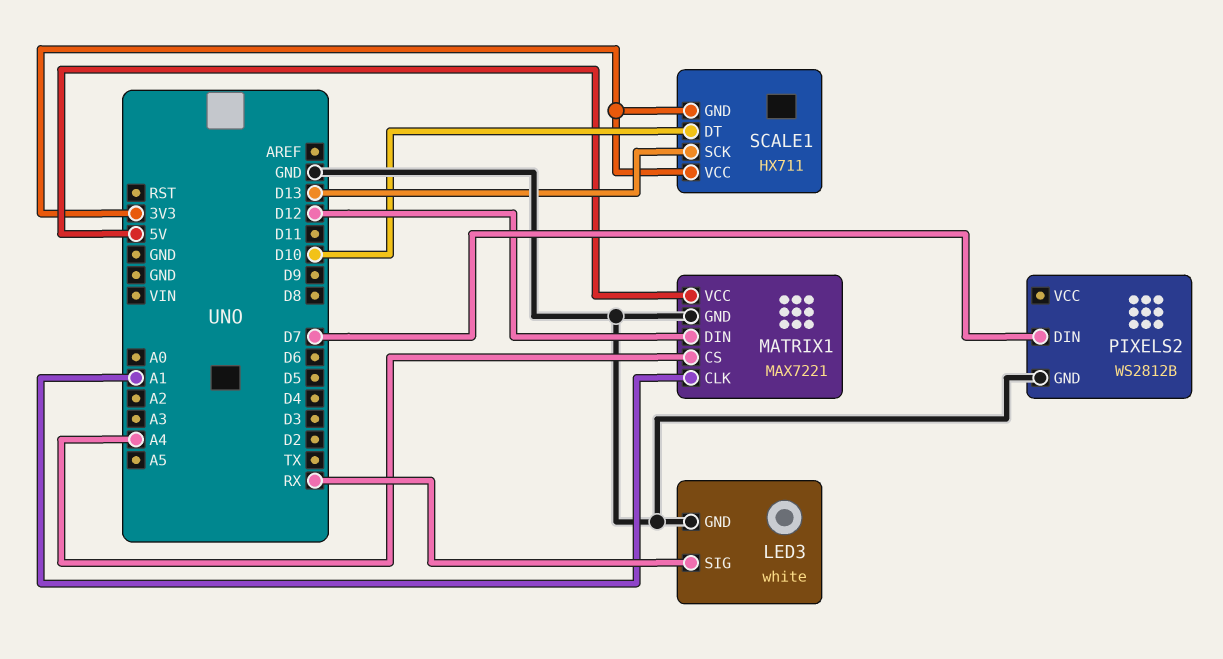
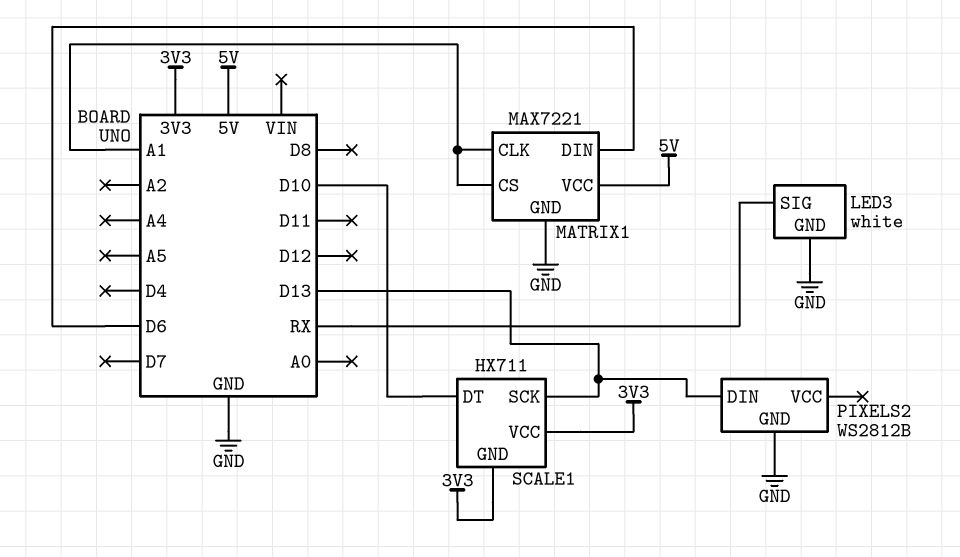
MATRIX1 pin CS: A4 -> A1
MATRIX1 pin DIN: D12 -> D6
PIXELS2 pin DIN: D7 -> D13

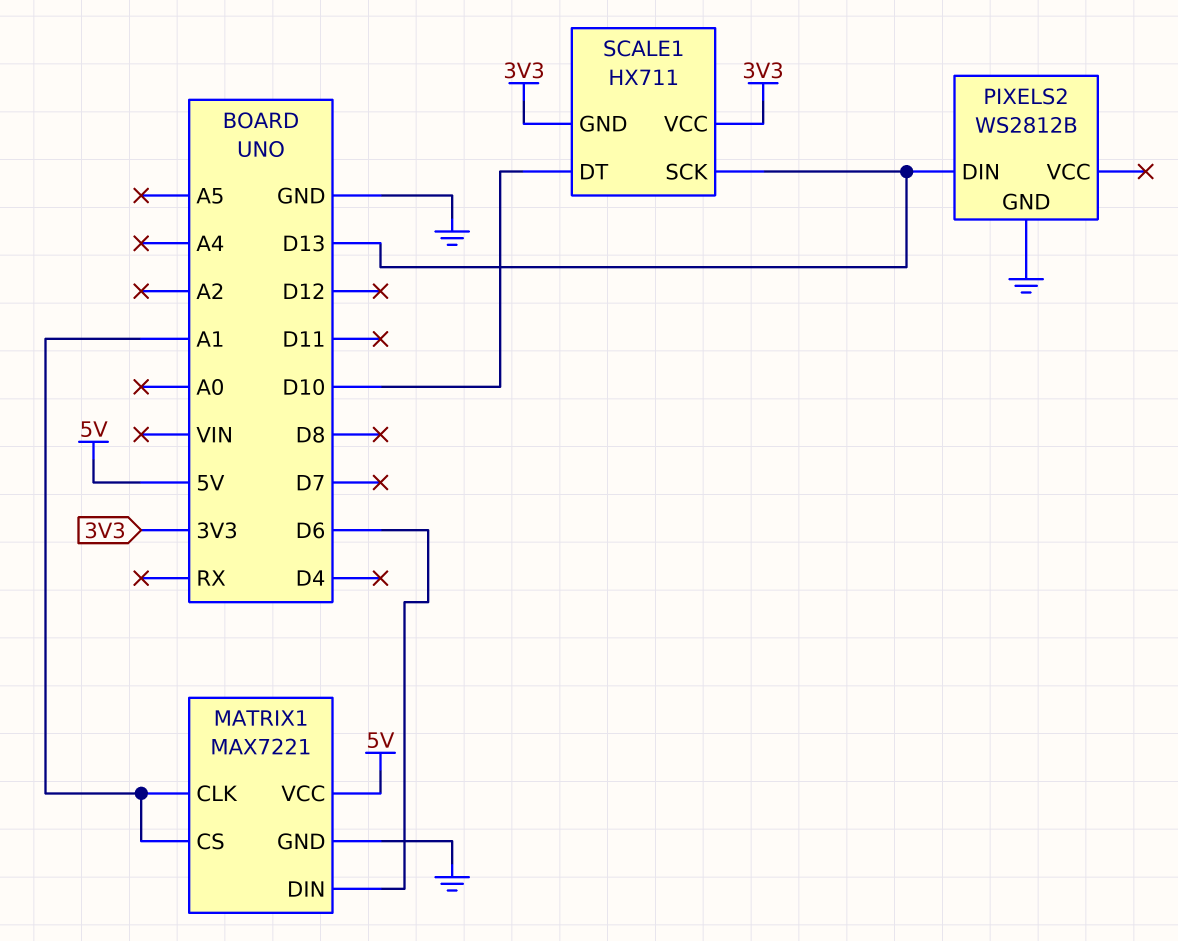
LED3: white -> none
LED3 pin GND: GND -> none
LED3 pin SIG: RX -> none

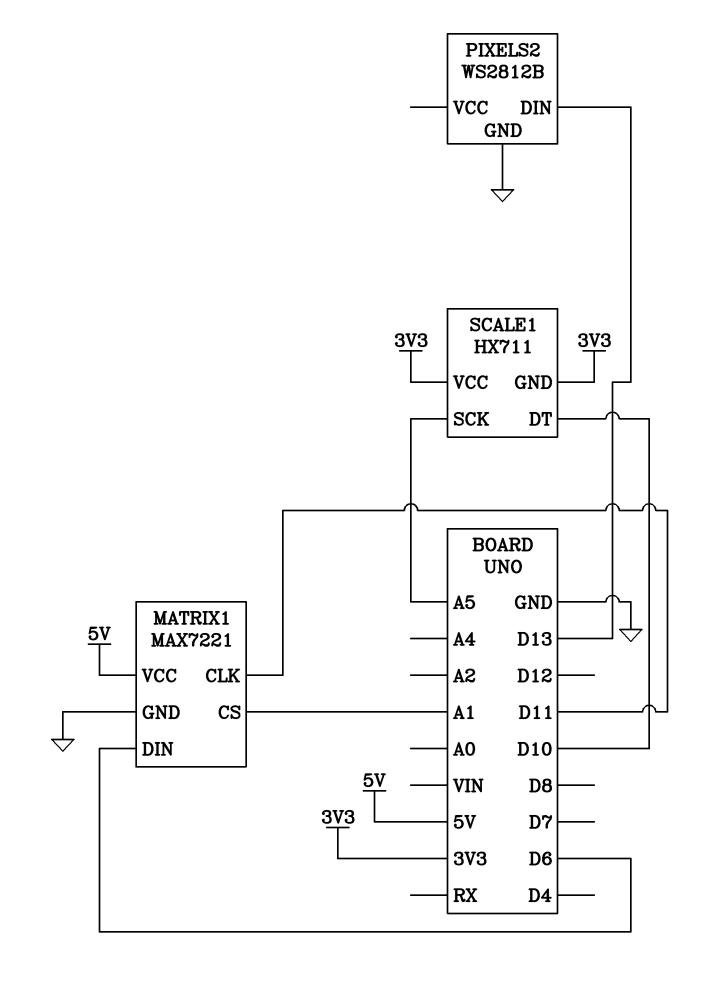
MATRIX1 pin CLK: A1 -> D11
SCALE1 pin SCK: D13 -> A5

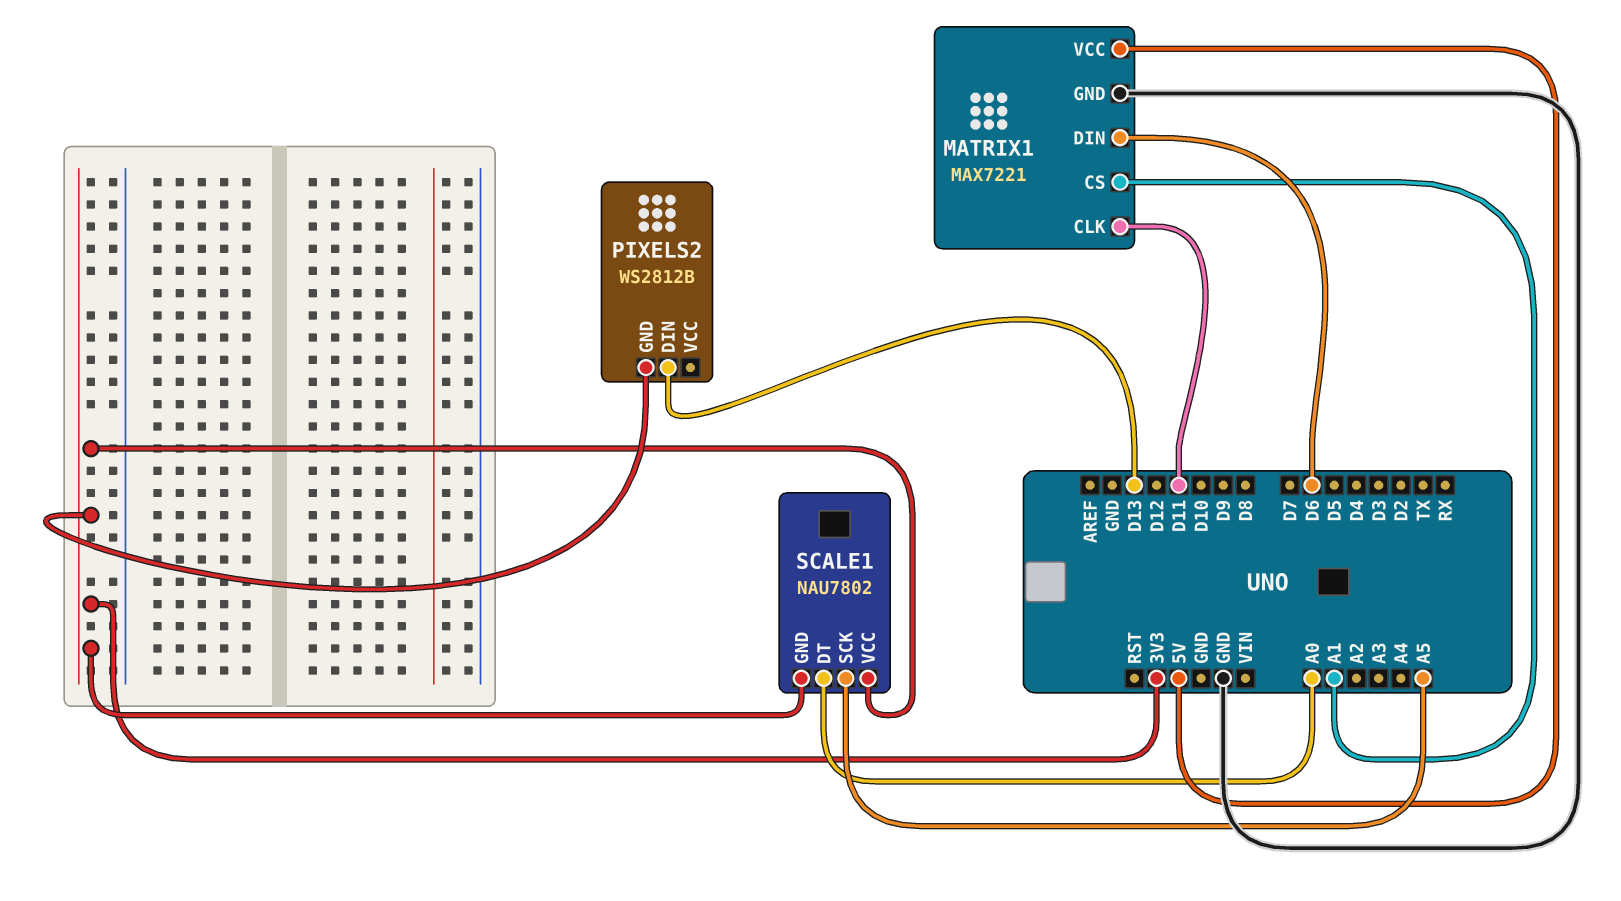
PIXELS2 pin GND: GND -> 3V3
SCALE1: HX711 -> NAU7802
SCALE1 pin DT: D10 -> A0

